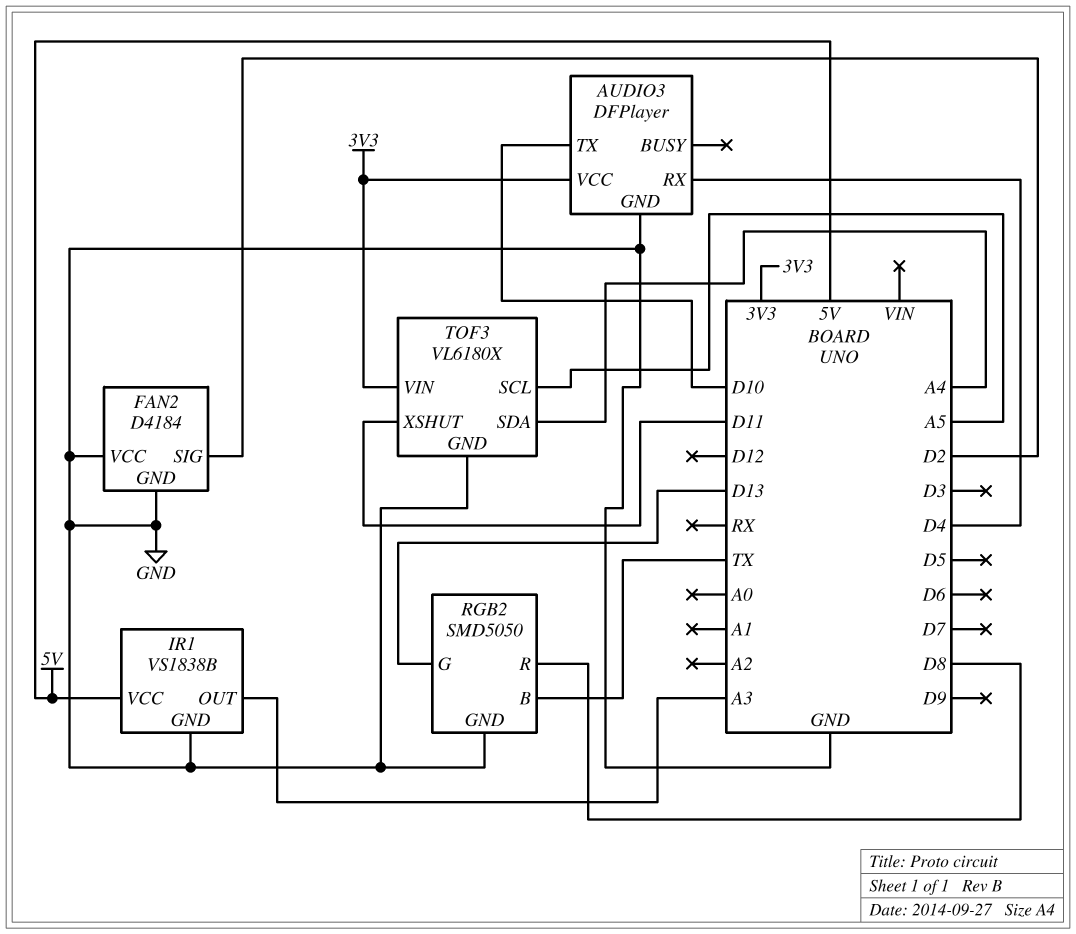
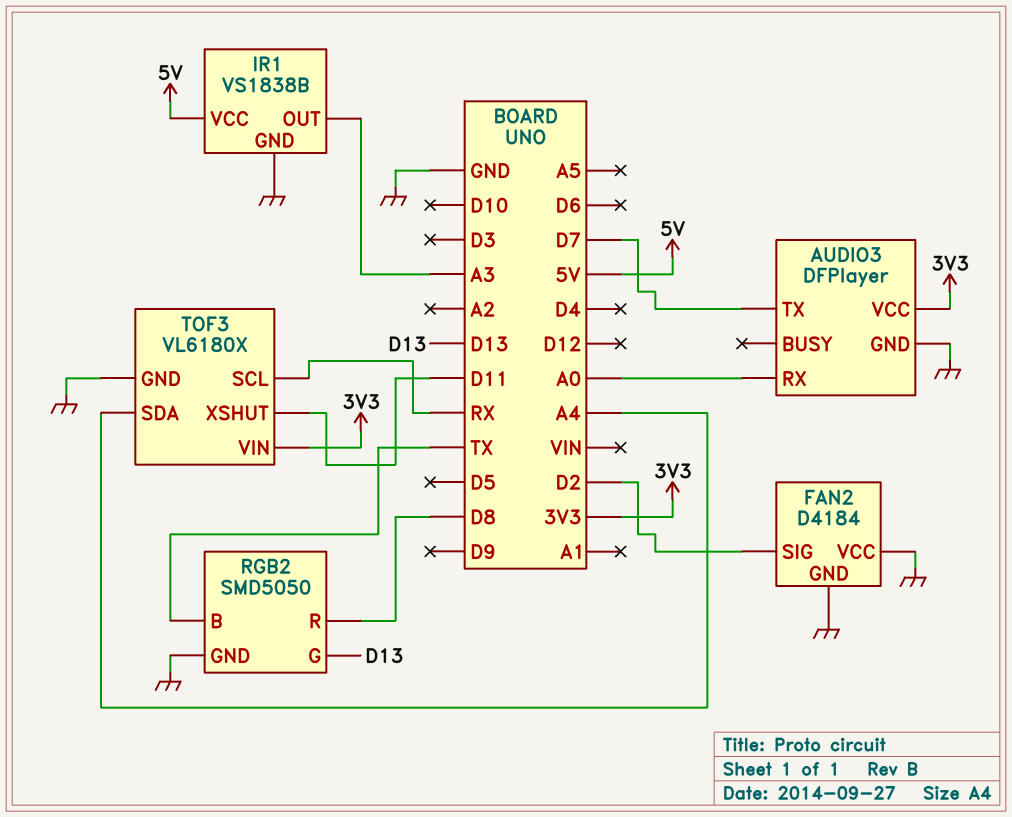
AUDIO3 pin RX: D4 -> A0
AUDIO3 pin TX: D10 -> D7
TOF3 pin SCL: A5 -> RX

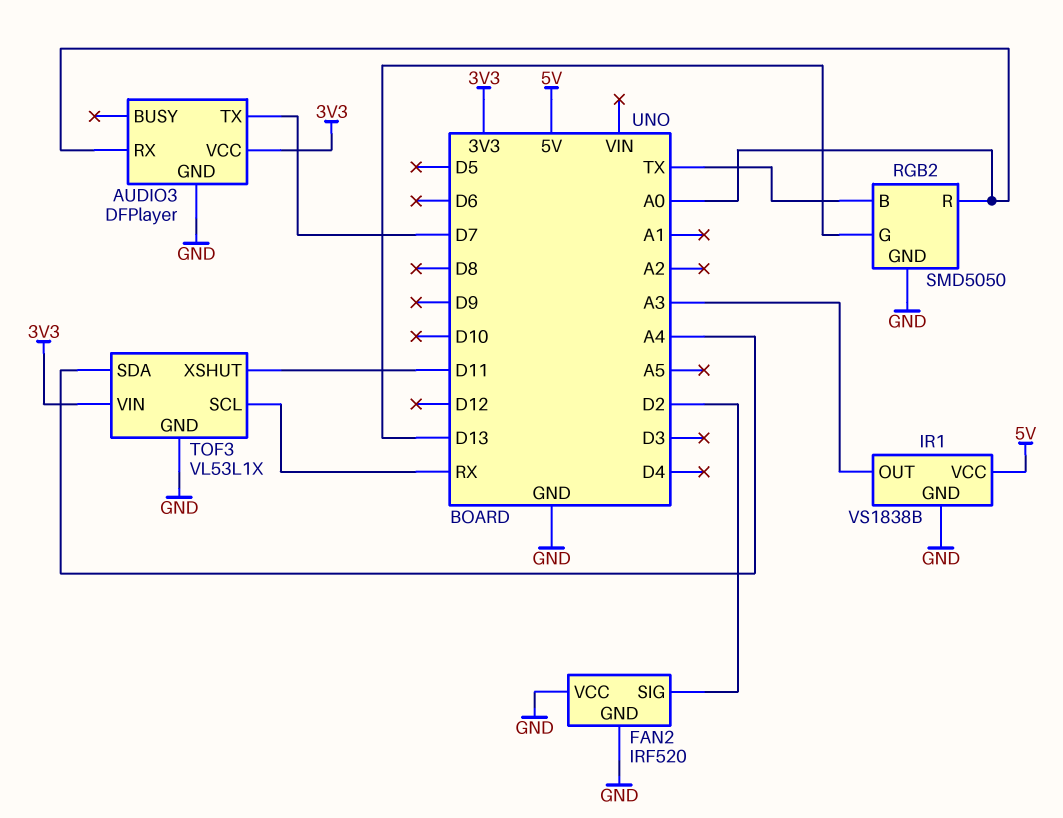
FAN2: D4184 -> IRF520
RGB2 pin R: D8 -> A0
TOF3: VL6180X -> VL53L1X

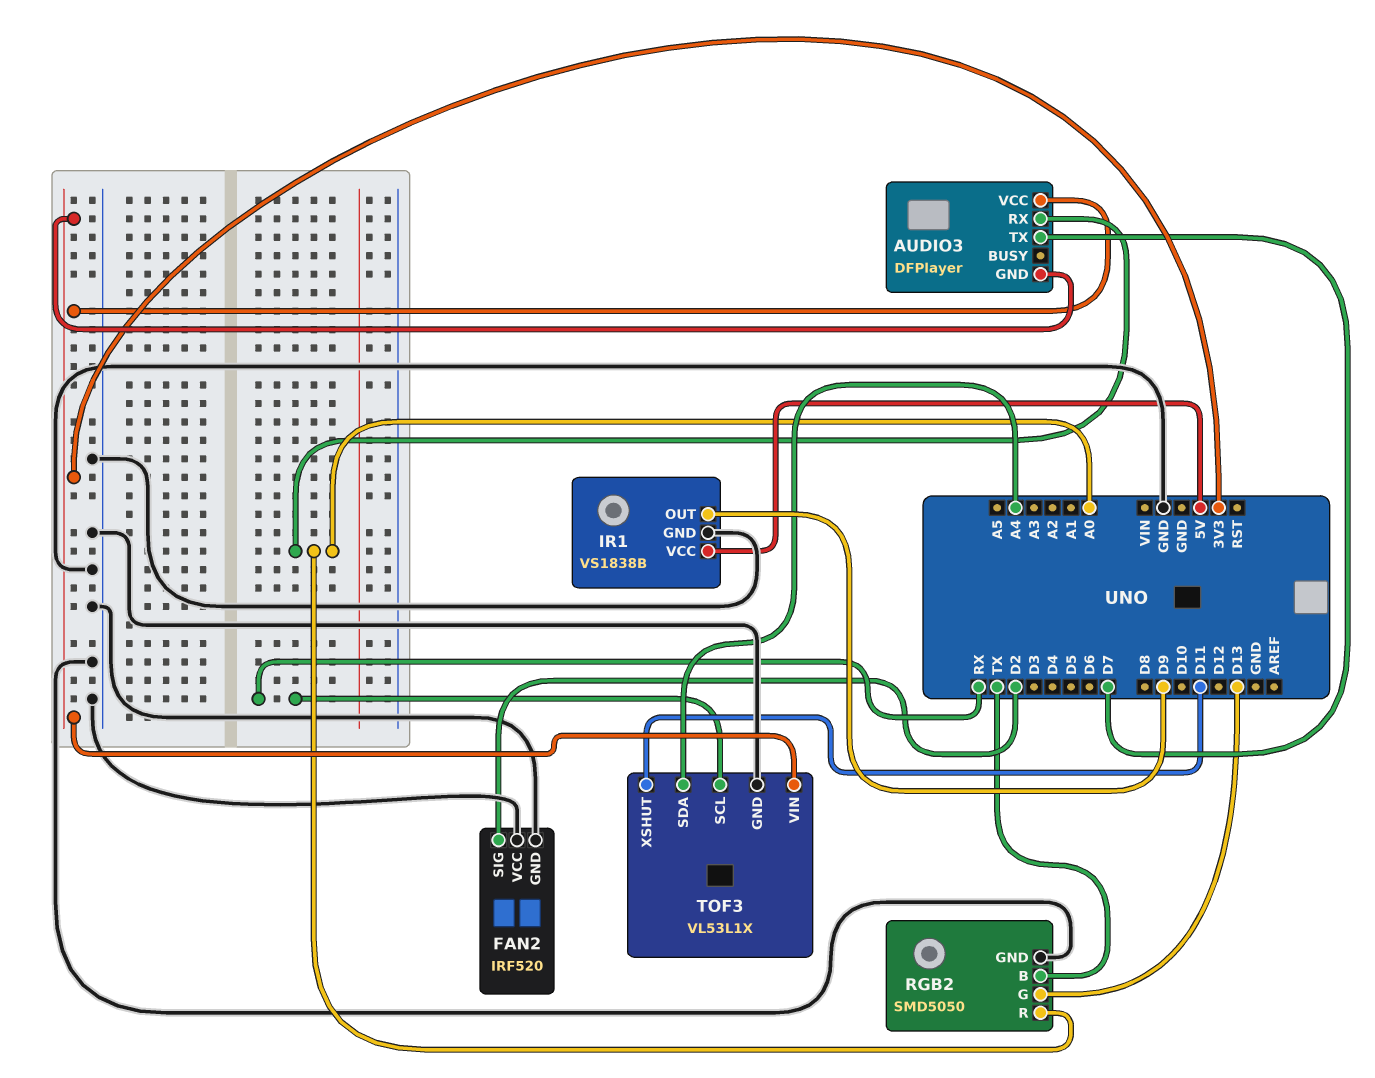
AUDIO3 pin GND: GND -> 3V3
IR1 pin OUT: A3 -> D9

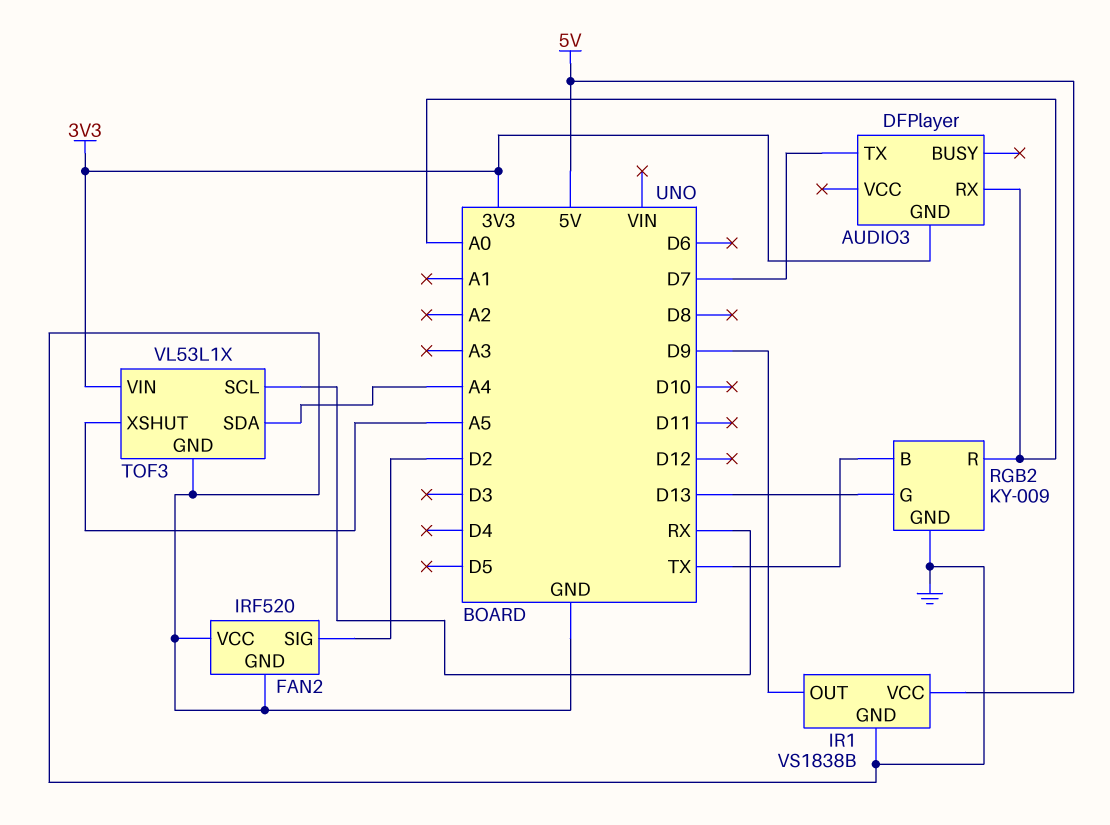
AUDIO3 pin VCC: 3V3 -> none
RGB2: SMD5050 -> KY-009
TOF3 pin XSHUT: D11 -> A5

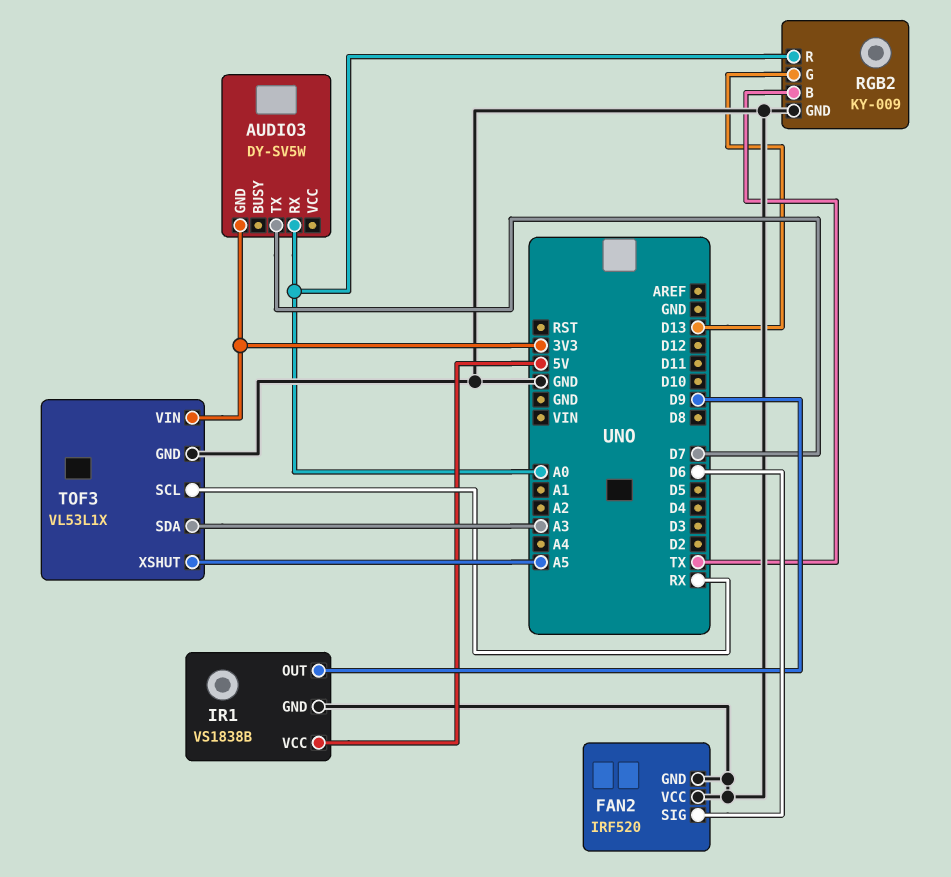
AUDIO3: DFPlayer -> DY-SV5W
FAN2 pin SIG: D2 -> D6
TOF3 pin SDA: A4 -> A3

